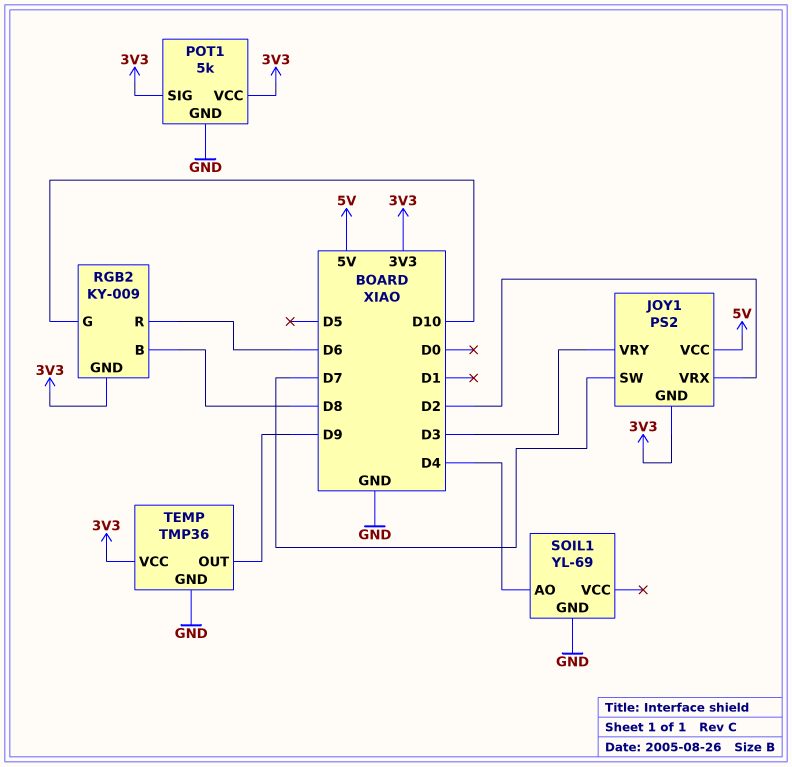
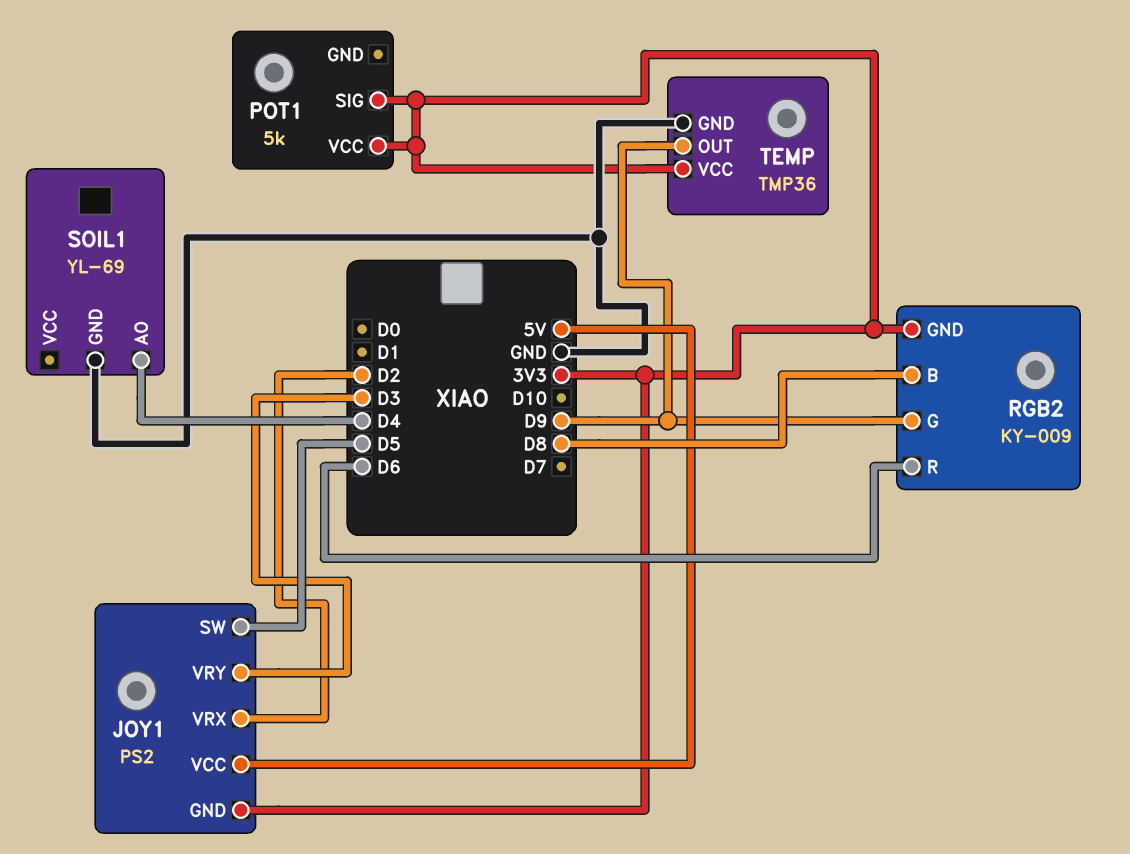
JOY1 pin SW: D7 -> D5
POT1 pin GND: GND -> none
RGB2 pin G: D10 -> D9

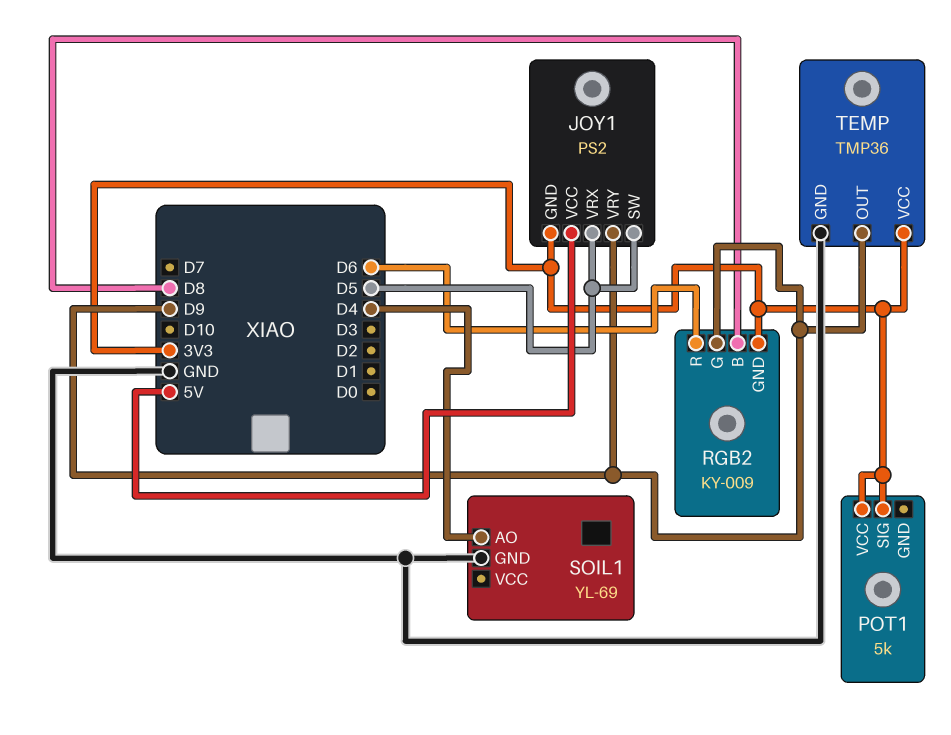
JOY1 pin VRX: D2 -> D5
JOY1 pin VRY: D3 -> D9

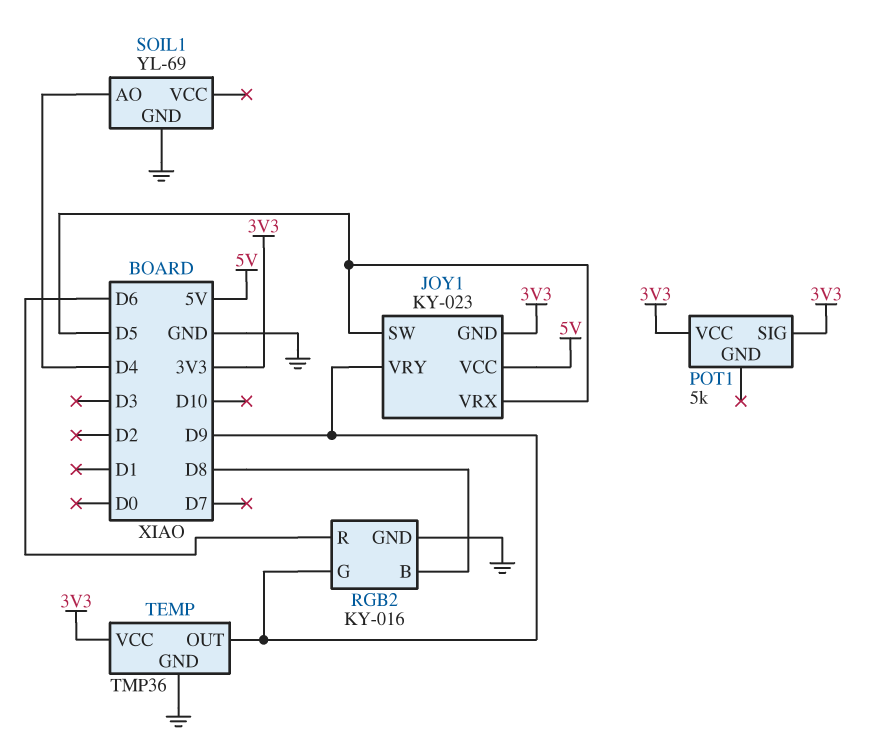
JOY1: PS2 -> KY-023
RGB2: KY-009 -> KY-016
RGB2 pin GND: 3V3 -> GND

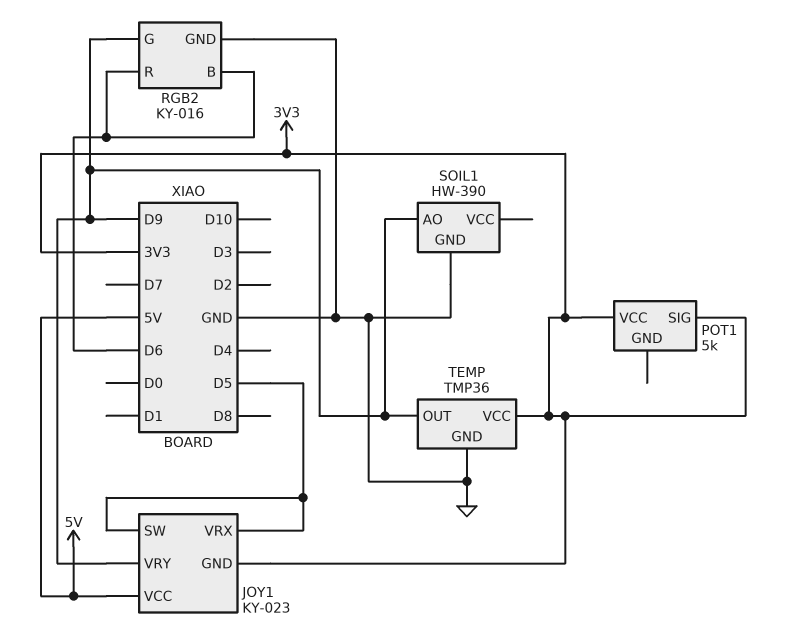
RGB2 pin B: D8 -> D6
SOIL1: YL-69 -> HW-390
SOIL1 pin AO: D4 -> D9

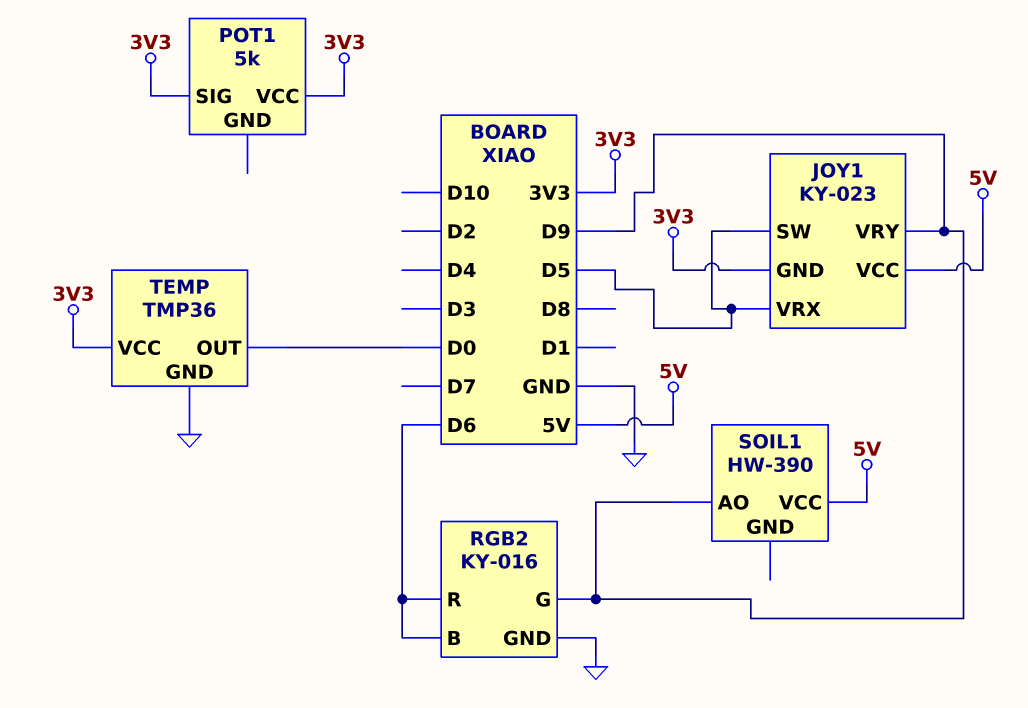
SOIL1 pin GND: GND -> none
SOIL1 pin VCC: none -> 5V
TEMP pin OUT: D9 -> D0

